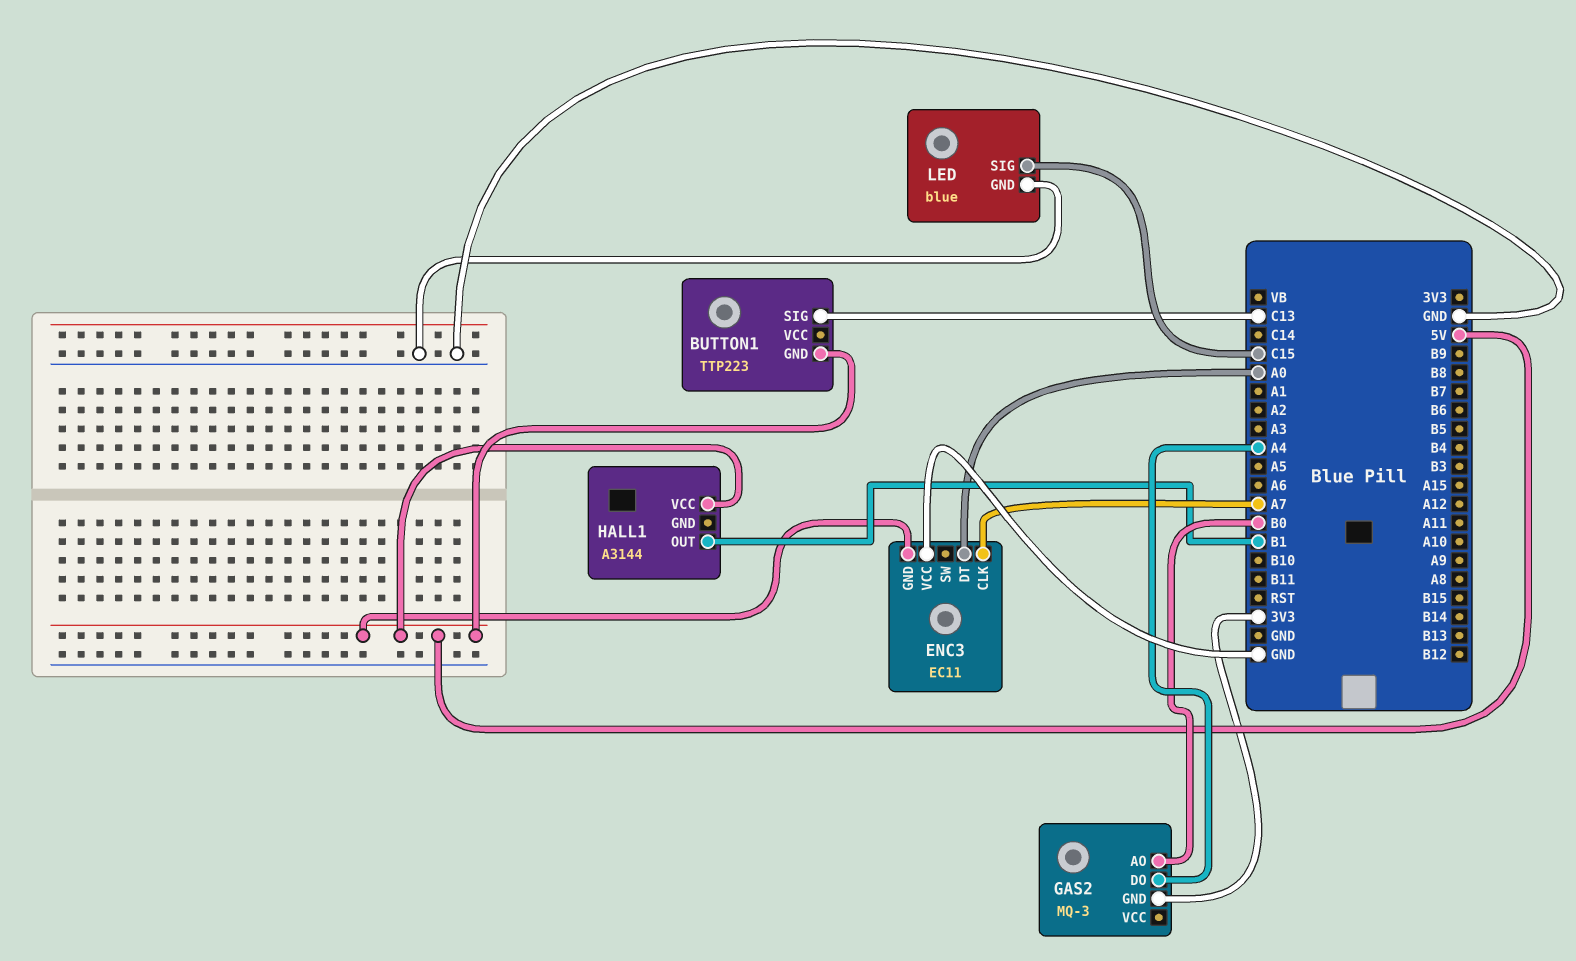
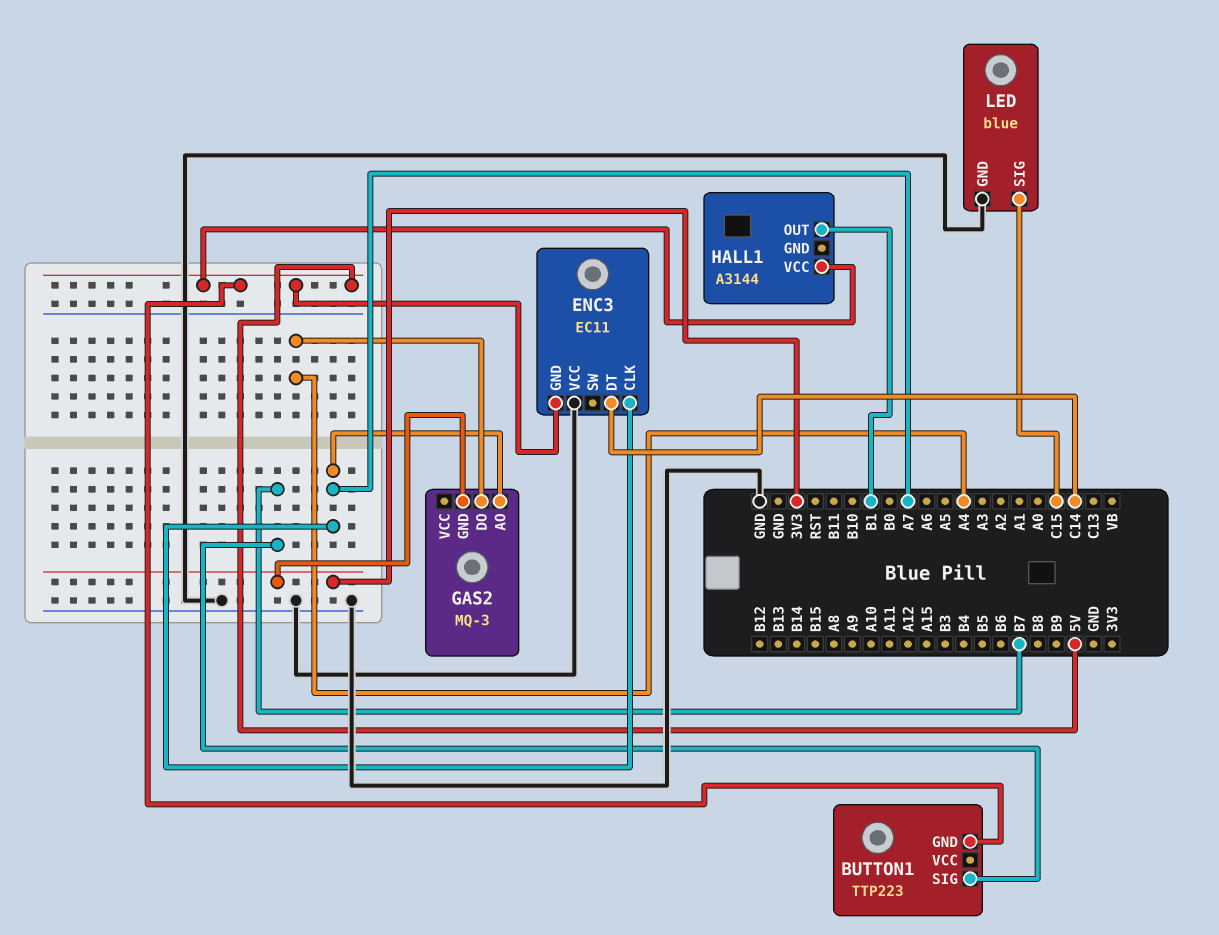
BUTTON1 pin SIG: C13 -> B7
ENC3 pin DT: A0 -> C14
GAS2 pin AO: B0 -> A7

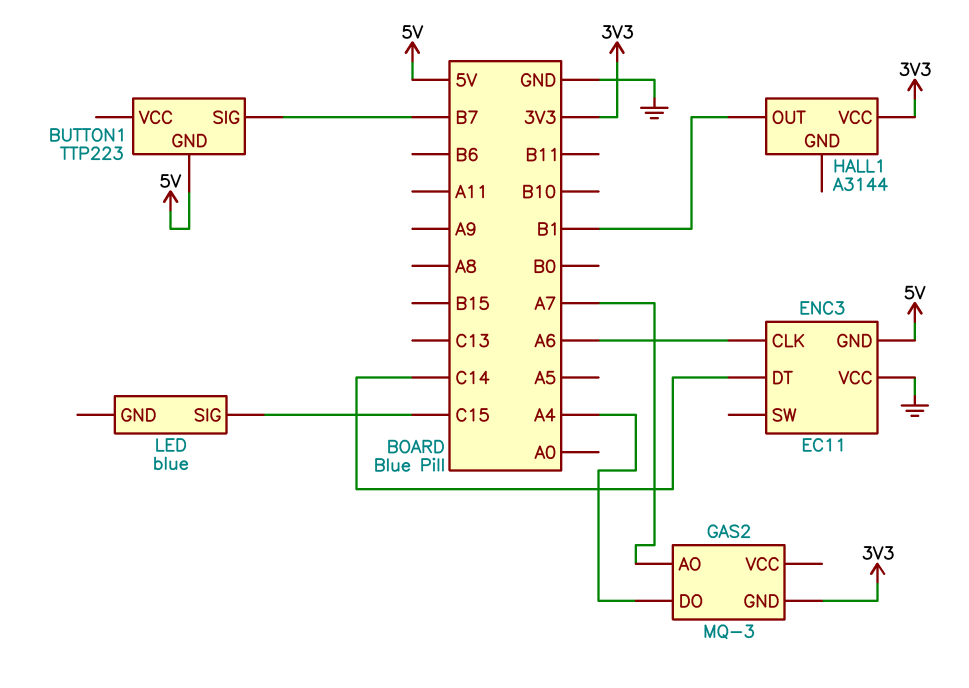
ENC3 pin CLK: A7 -> A6
HALL1 pin VCC: 5V -> 3V3
LED pin GND: GND -> none

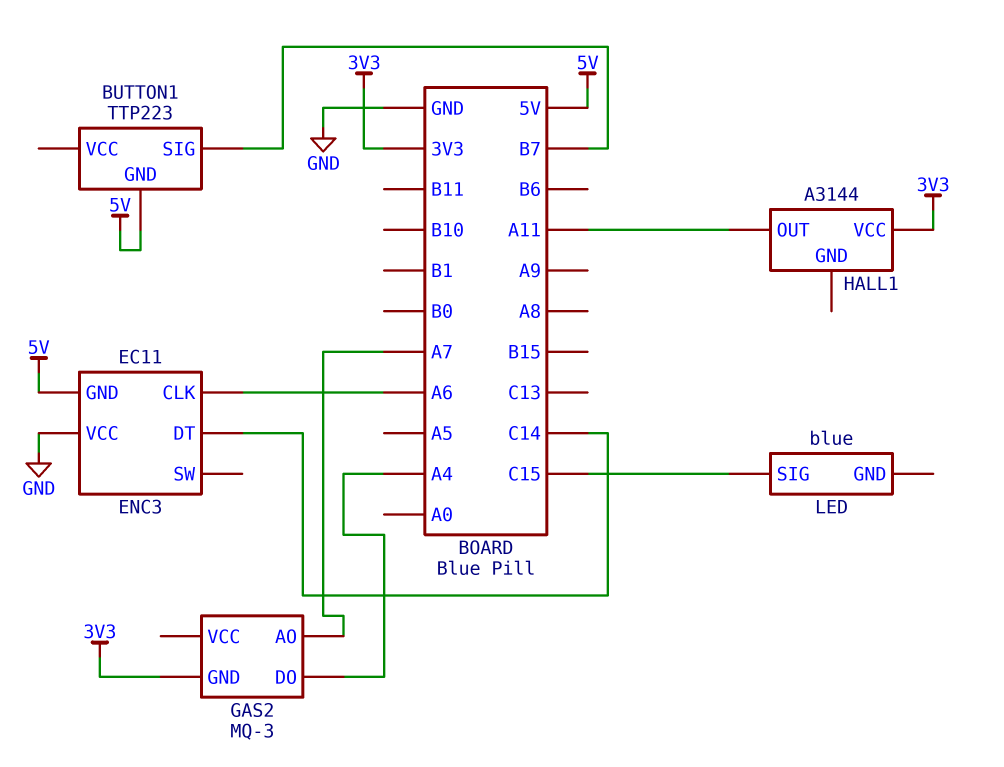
HALL1 pin OUT: B1 -> A11

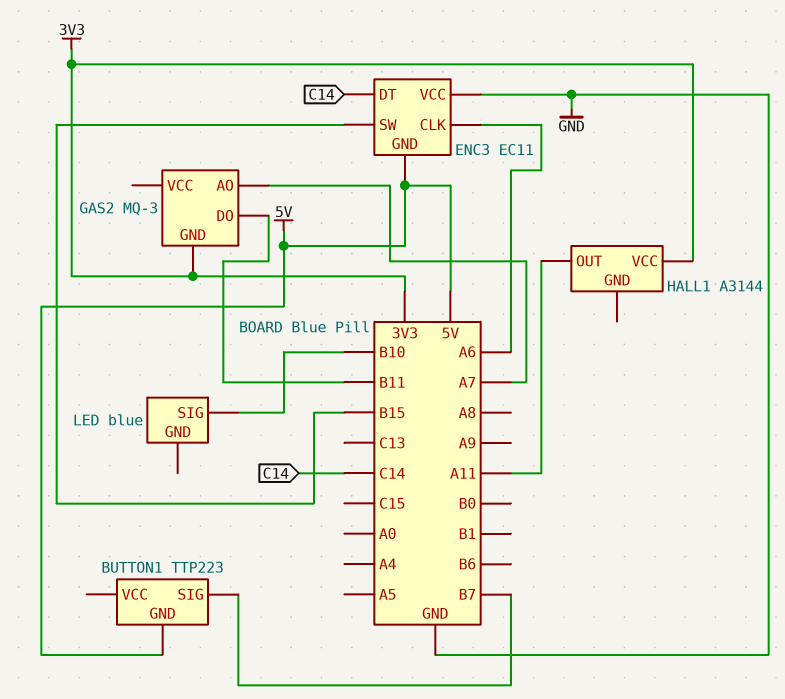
ENC3 pin SW: none -> B15
GAS2 pin DO: A4 -> B11
LED pin SIG: C15 -> B10

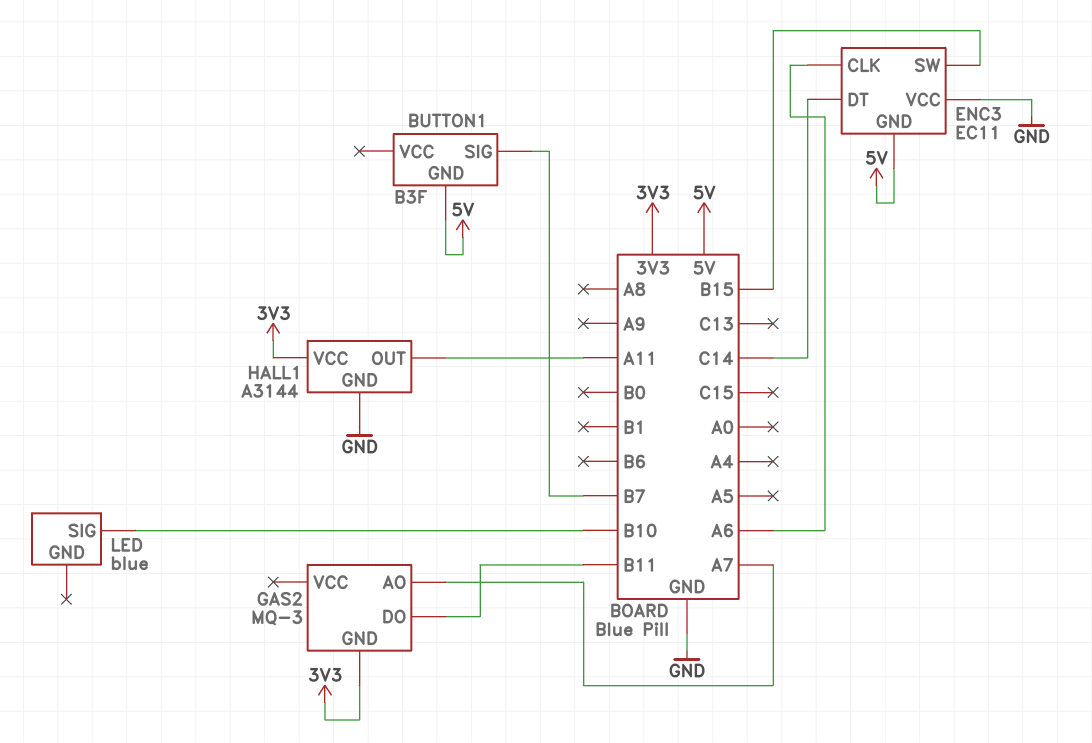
BUTTON1: TTP223 -> B3F
HALL1 pin GND: none -> GND

